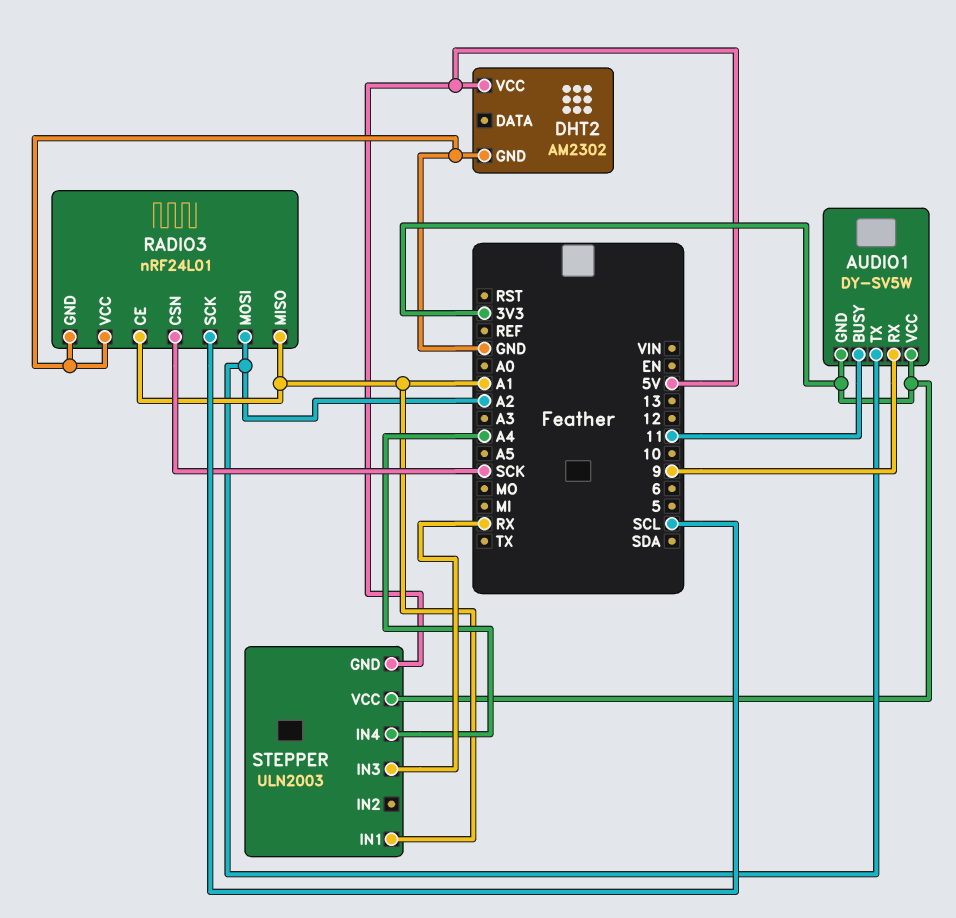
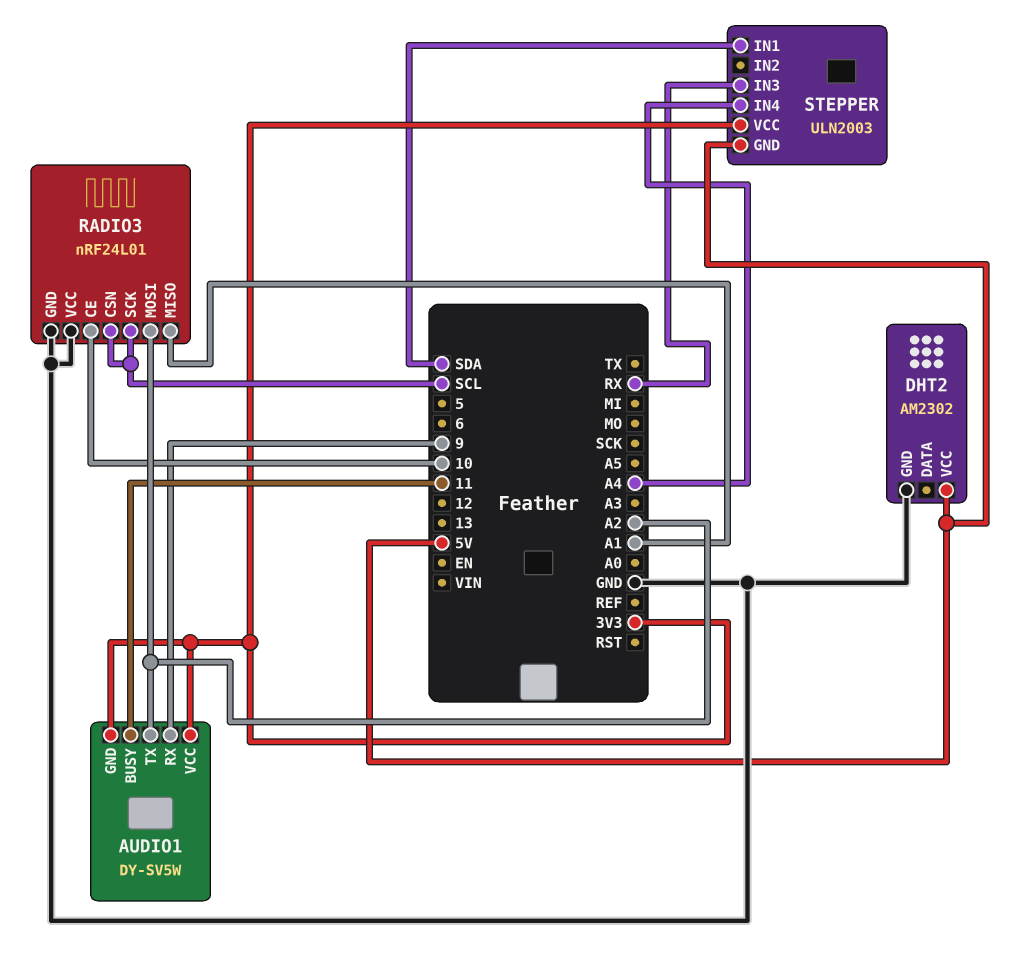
RADIO3 pin CE: A1 -> 10
RADIO3 pin CSN: SCK -> SCL
STEPPER pin IN1: A1 -> SDA

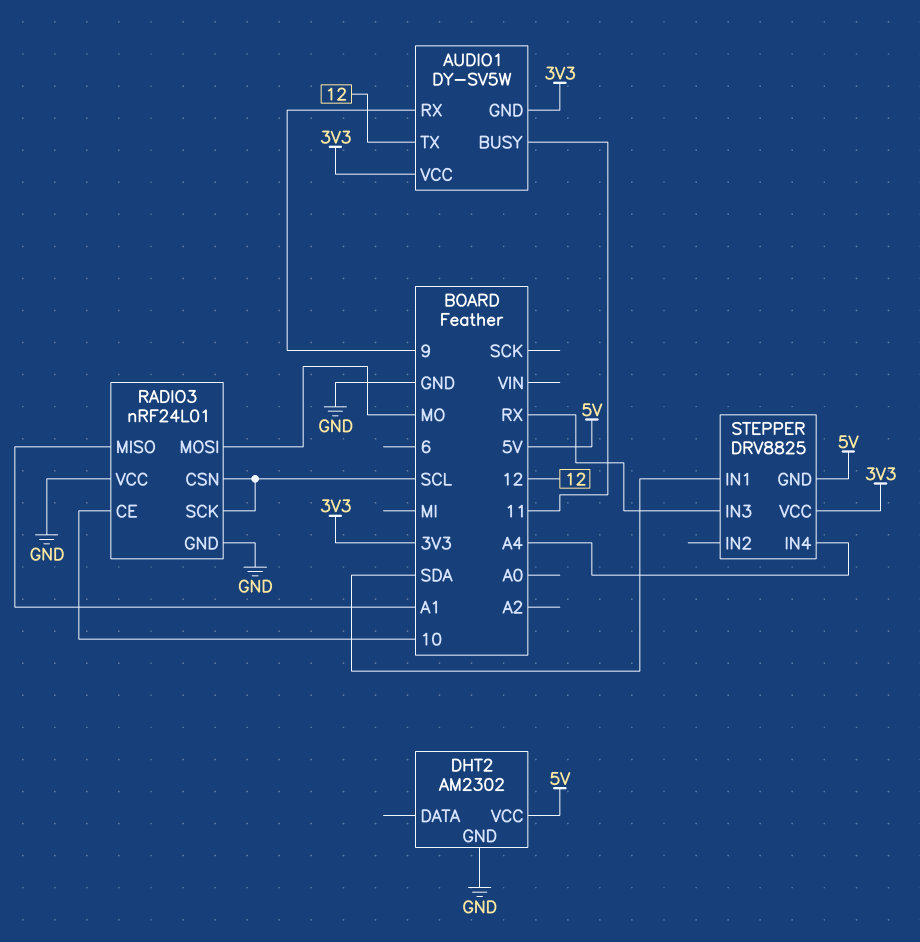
AUDIO1 pin TX: A2 -> 12
RADIO3 pin MOSI: A2 -> MO
STEPPER: ULN2003 -> DRV8825

